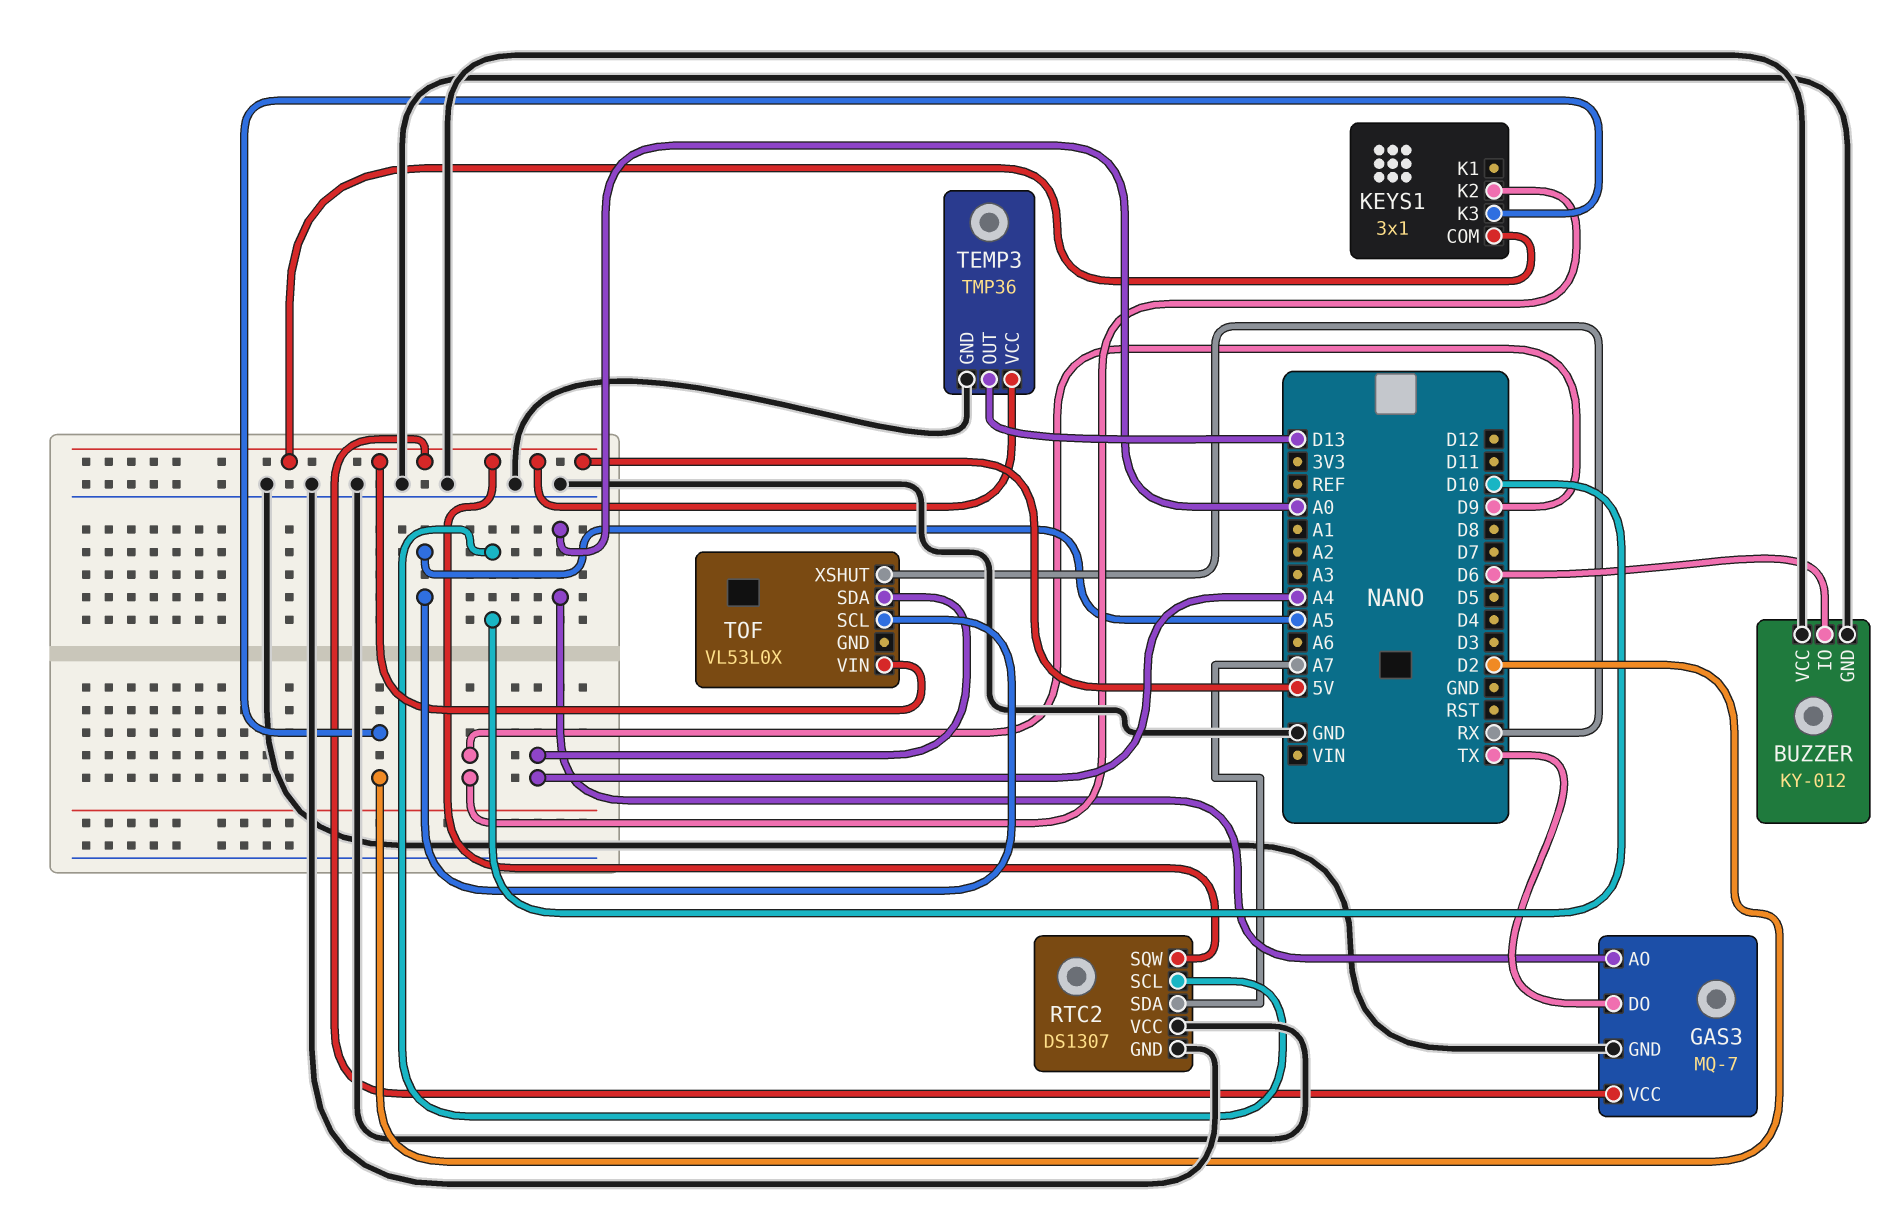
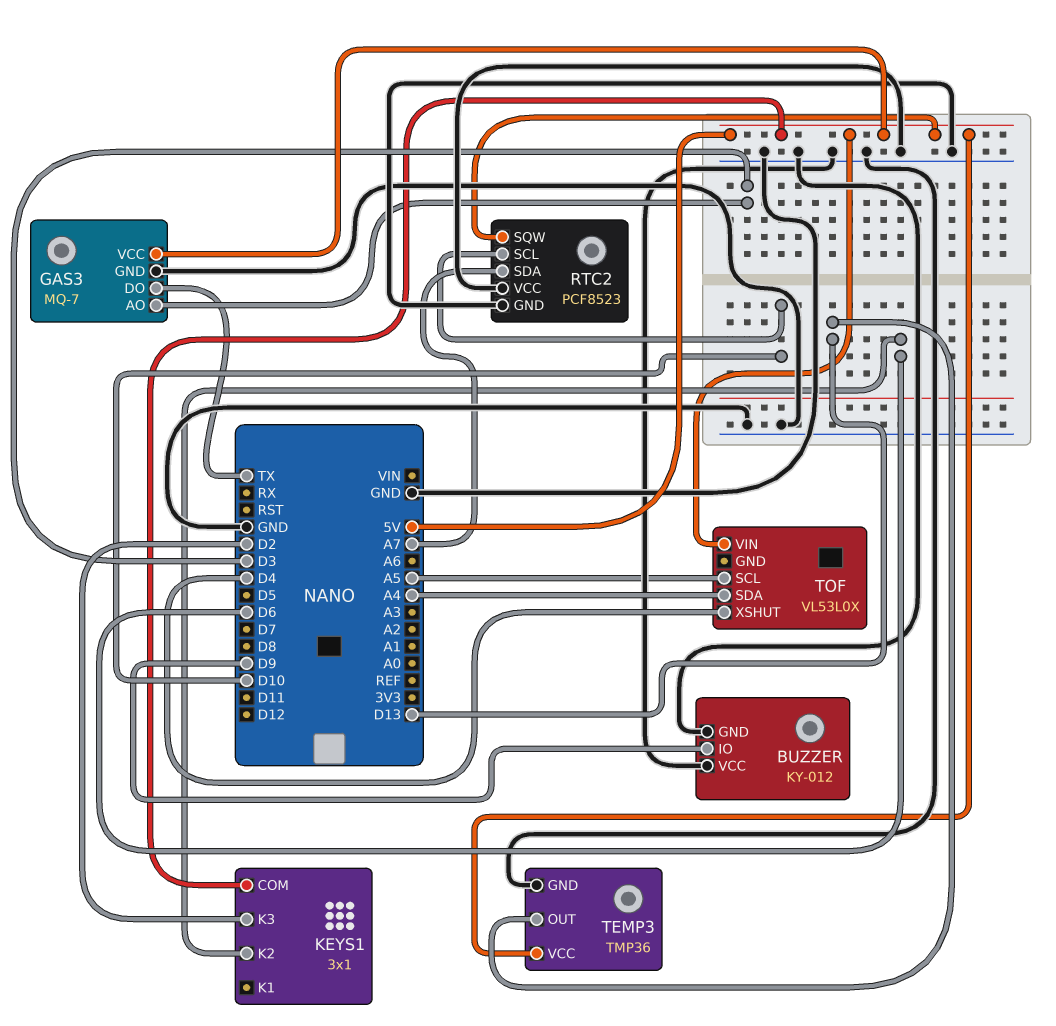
BUZZER pin IO: D6 -> D9
GAS3 pin AO: A0 -> D3
KEYS1 pin K2: D9 -> D6
RTC2: DS1307 -> PCF8523
TOF pin XSHUT: RX -> D4

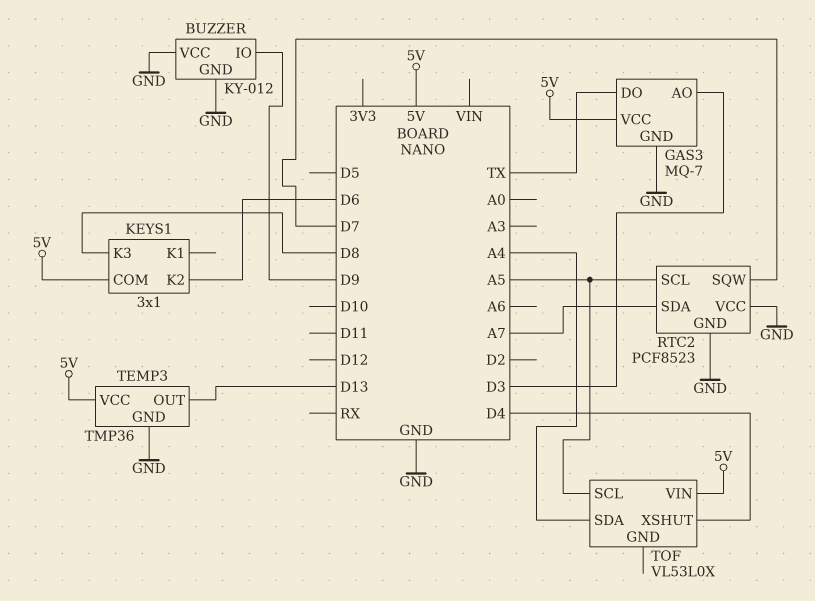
KEYS1 pin K3: D2 -> D8
RTC2 pin SCL: D10 -> A5
RTC2 pin SQW: 5V -> D7

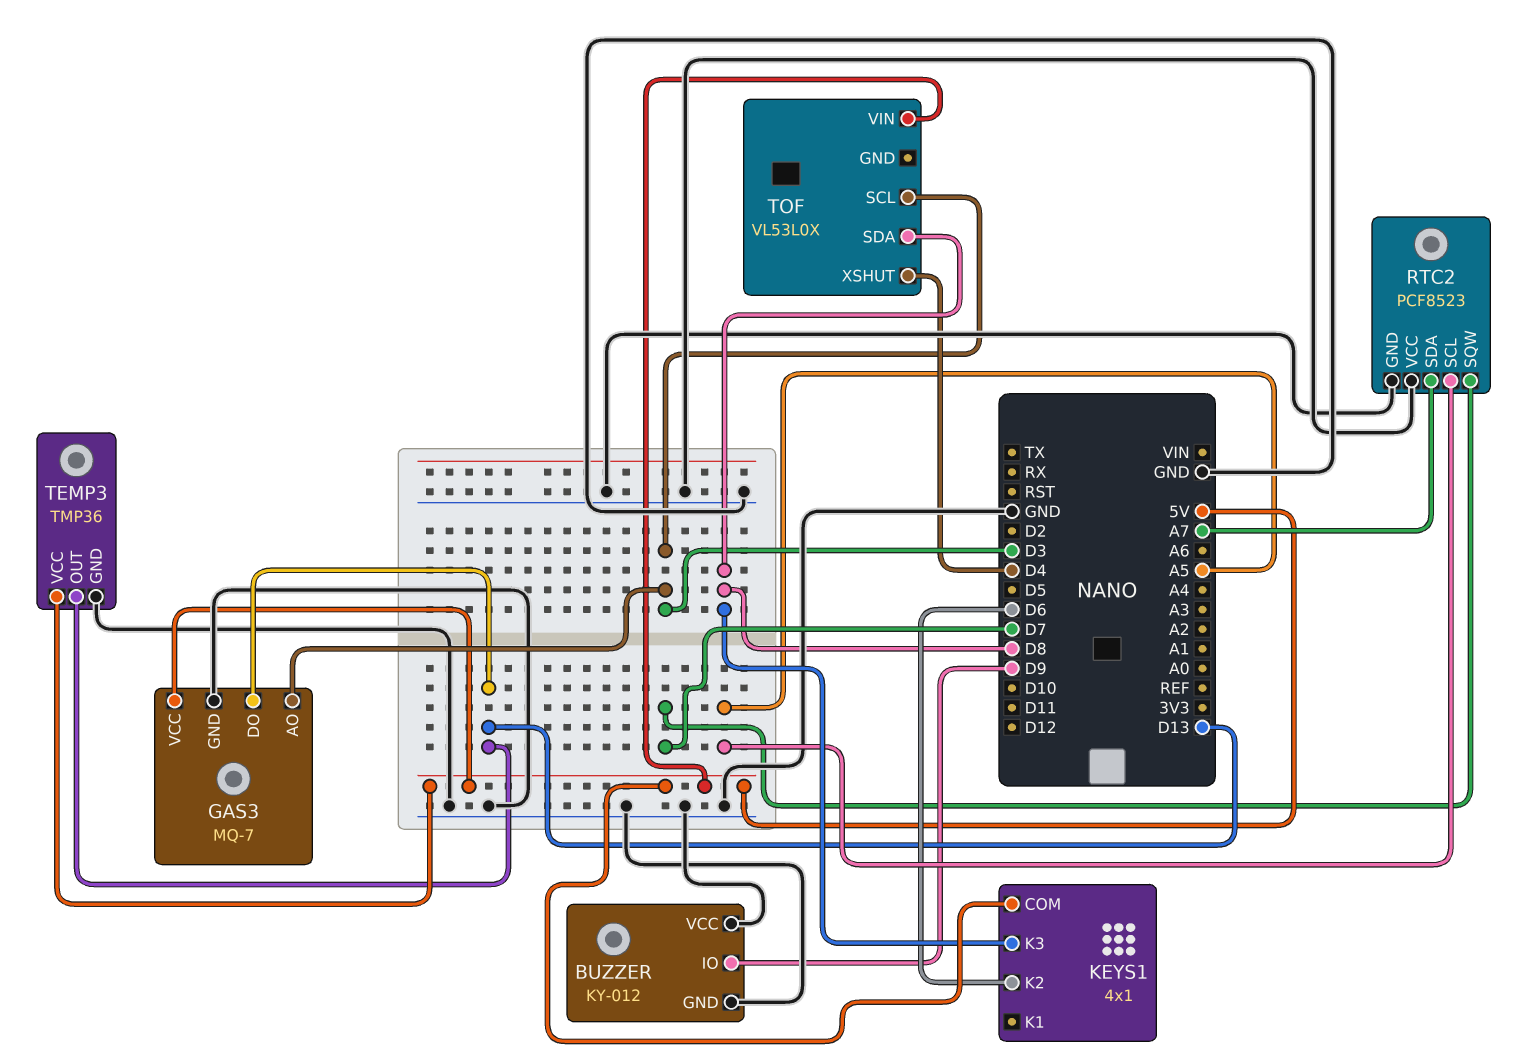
GAS3 pin DO: TX -> D13
KEYS1: 3x1 -> 4x1
TOF pin SCL: A5 -> D3
TOF pin SDA: A4 -> D8

